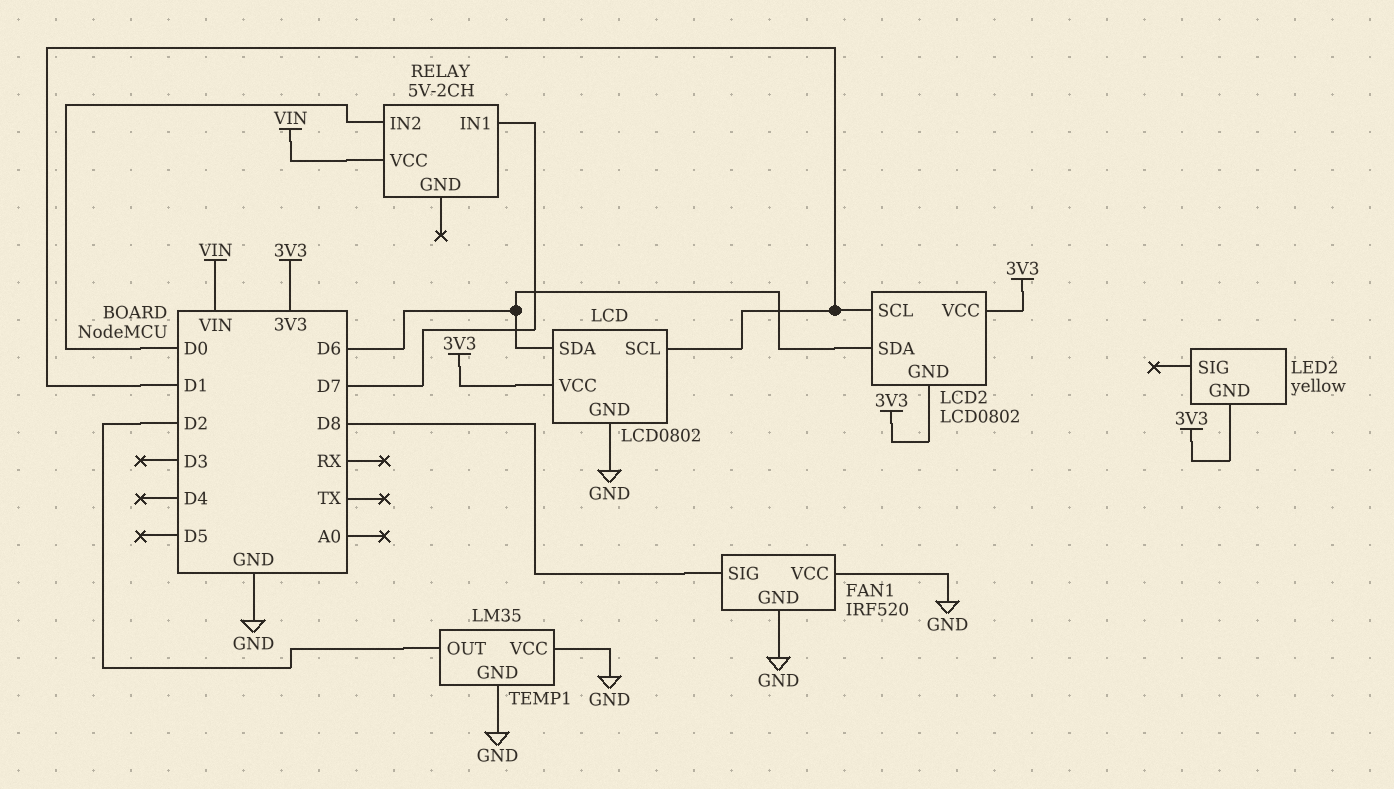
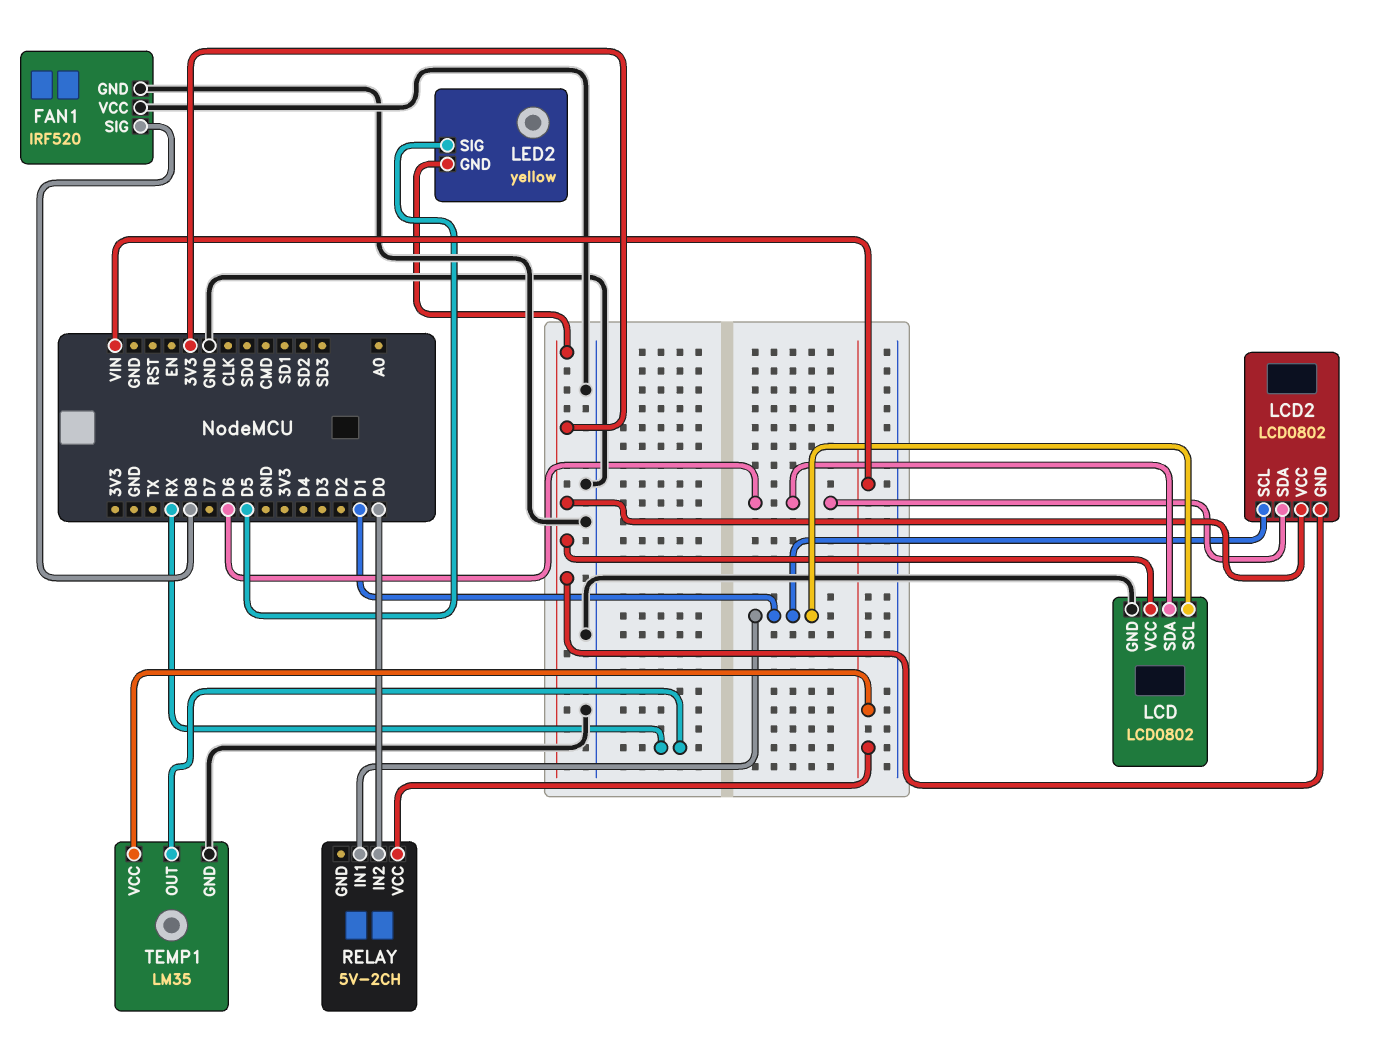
LED2 pin SIG: none -> D5
RELAY pin IN1: D7 -> D1
TEMP1 pin OUT: D2 -> RX
TEMP1 pin VCC: GND -> VIN

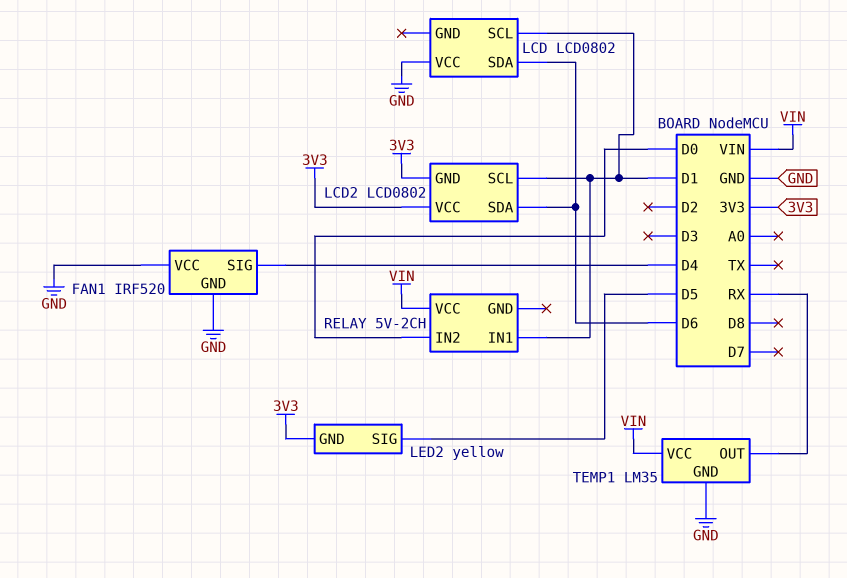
FAN1 pin SIG: D8 -> D4
LCD pin GND: GND -> none
LCD pin VCC: 3V3 -> GND

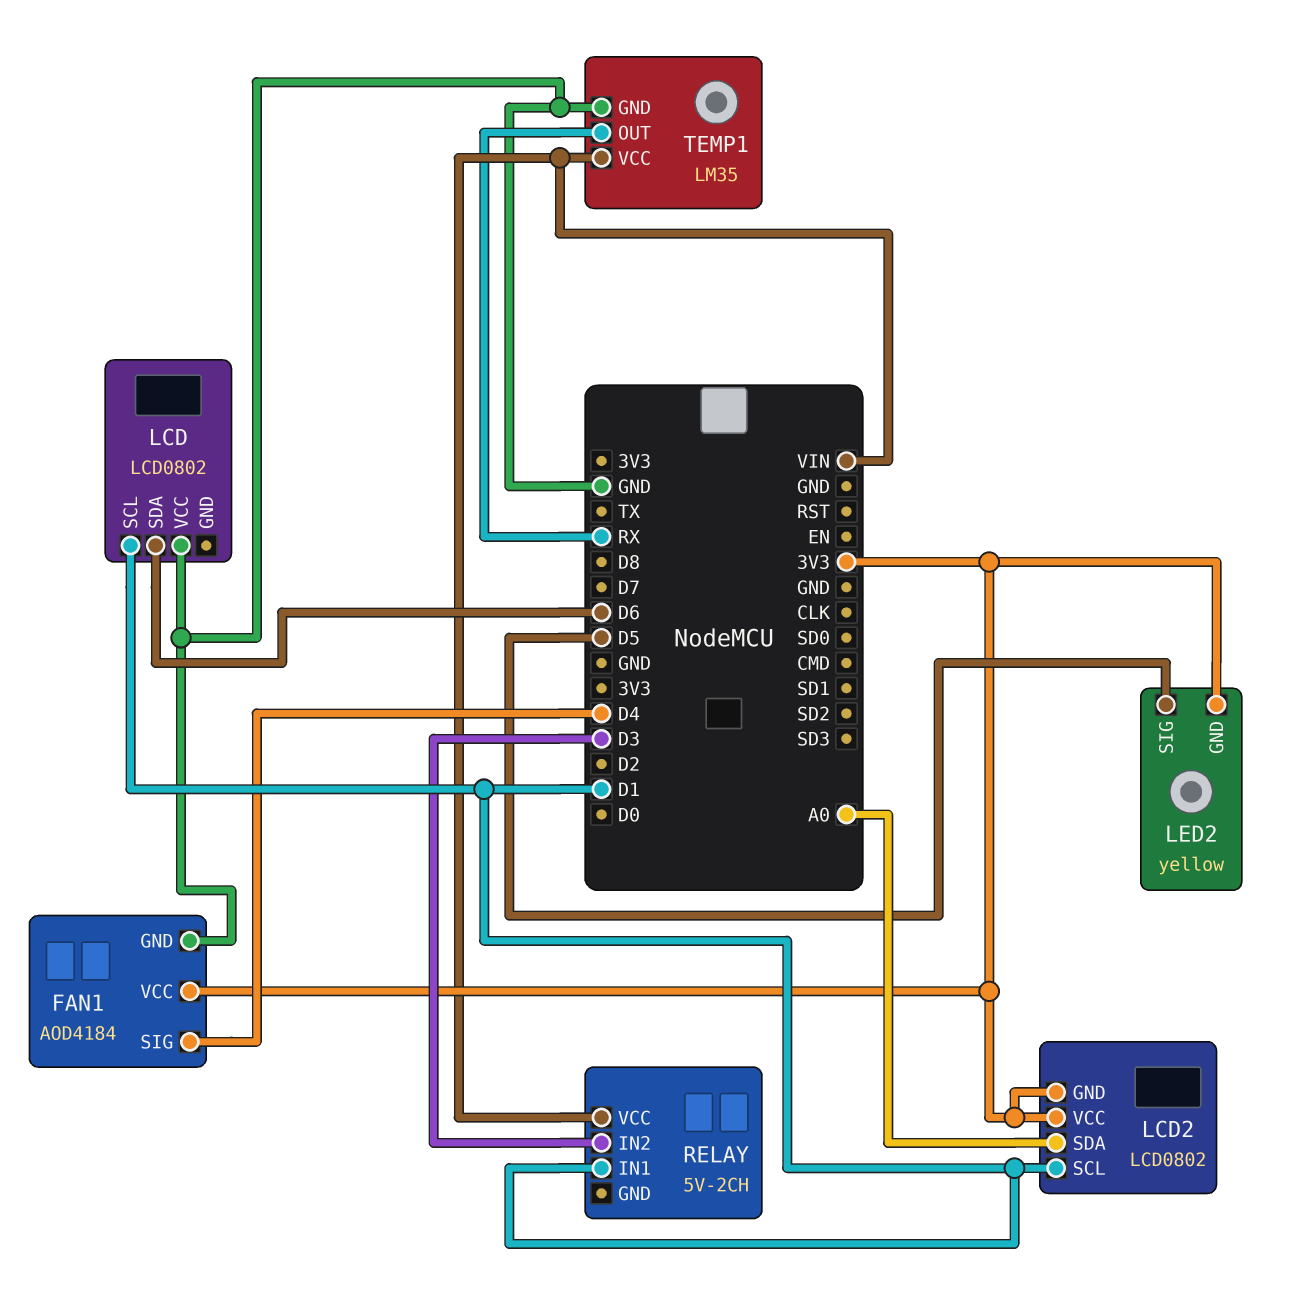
FAN1: IRF520 -> AOD4184
FAN1 pin VCC: GND -> 3V3
LCD2 pin SDA: D6 -> A0
RELAY pin IN2: D0 -> D3

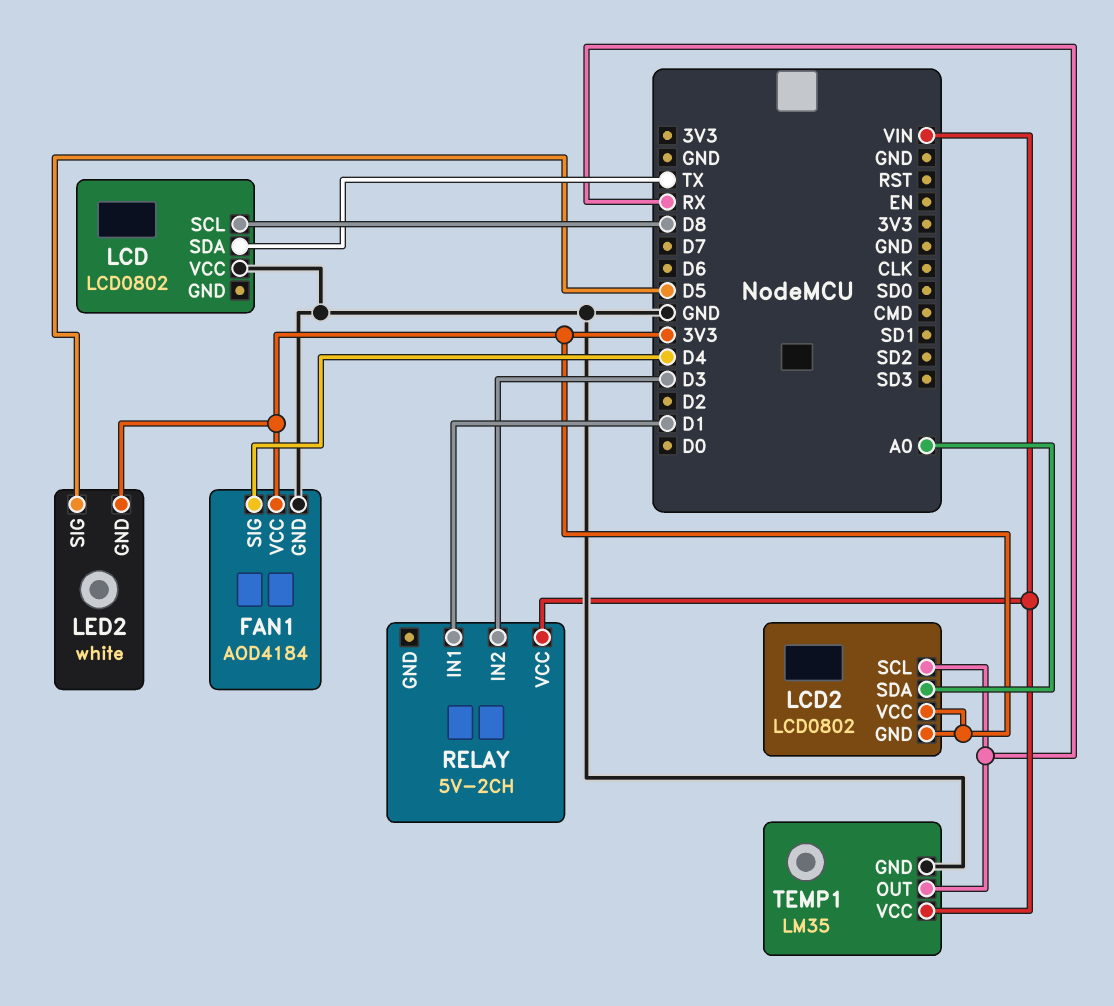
LCD pin SCL: D1 -> D8
LCD pin SDA: D6 -> TX
LCD2 pin SCL: D1 -> RX
LED2: yellow -> white

